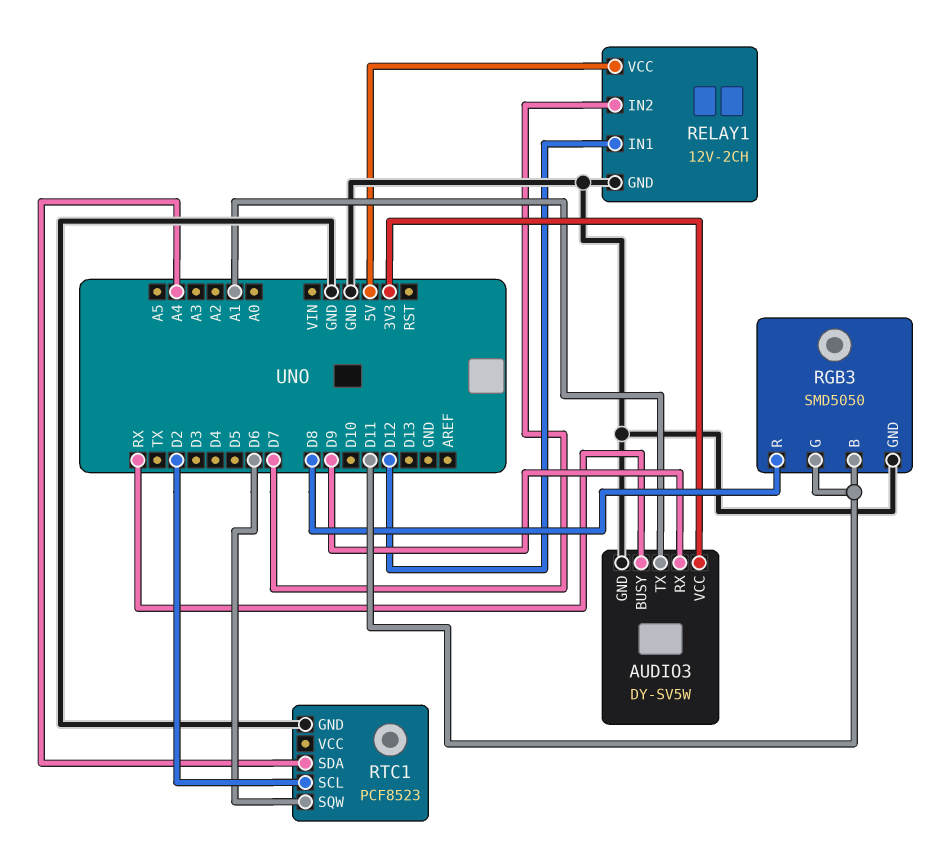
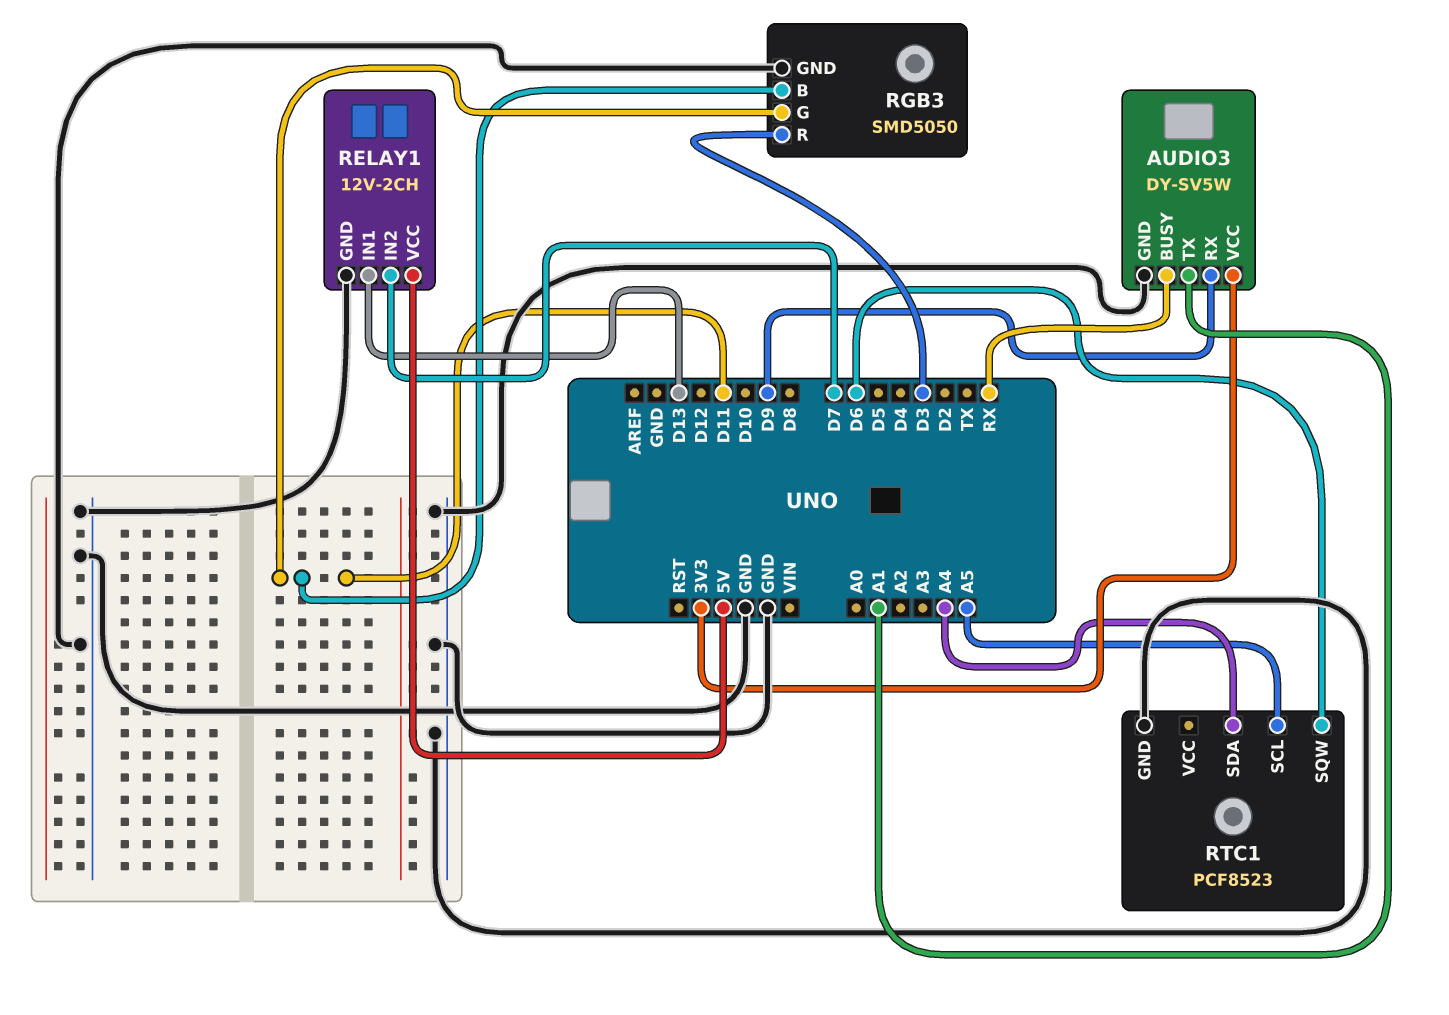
RELAY1 pin IN1: D12 -> D13
RGB3 pin R: D8 -> D3
RTC1 pin SCL: D2 -> A5

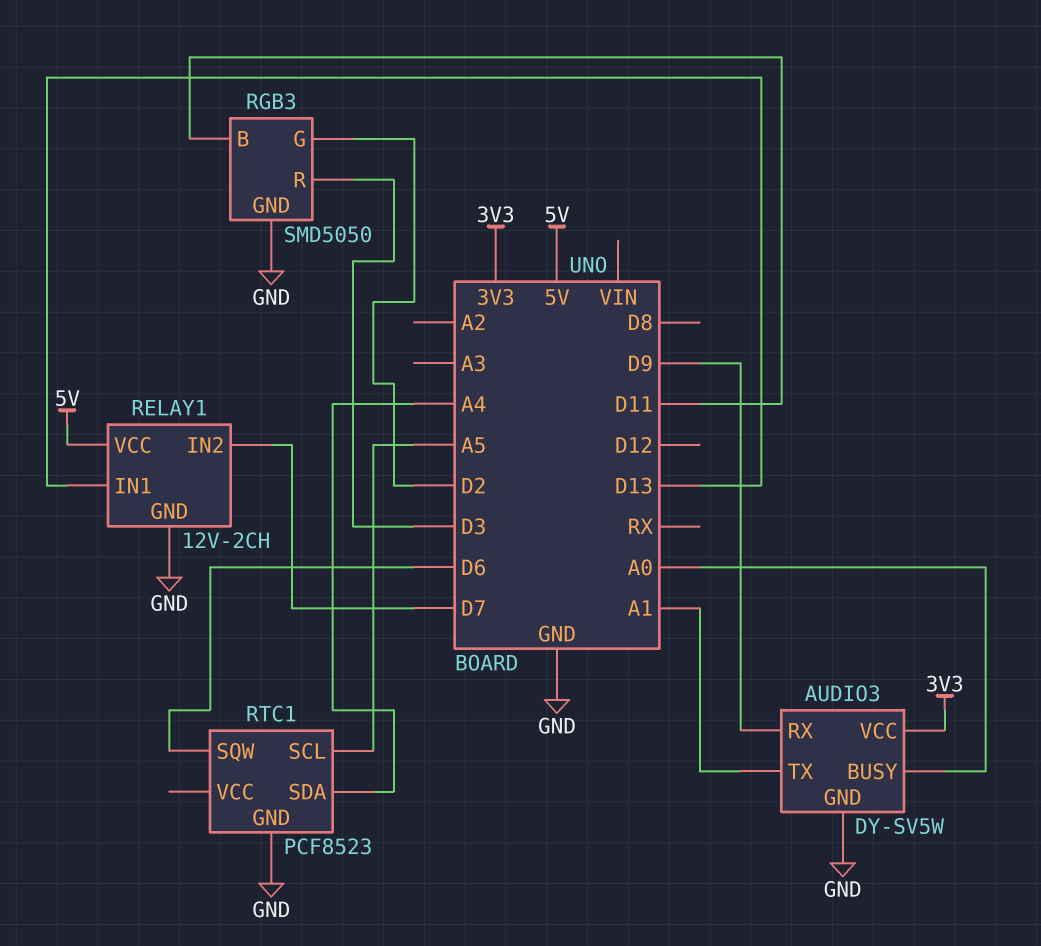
AUDIO3 pin BUSY: RX -> A0
RGB3 pin G: D11 -> D2

